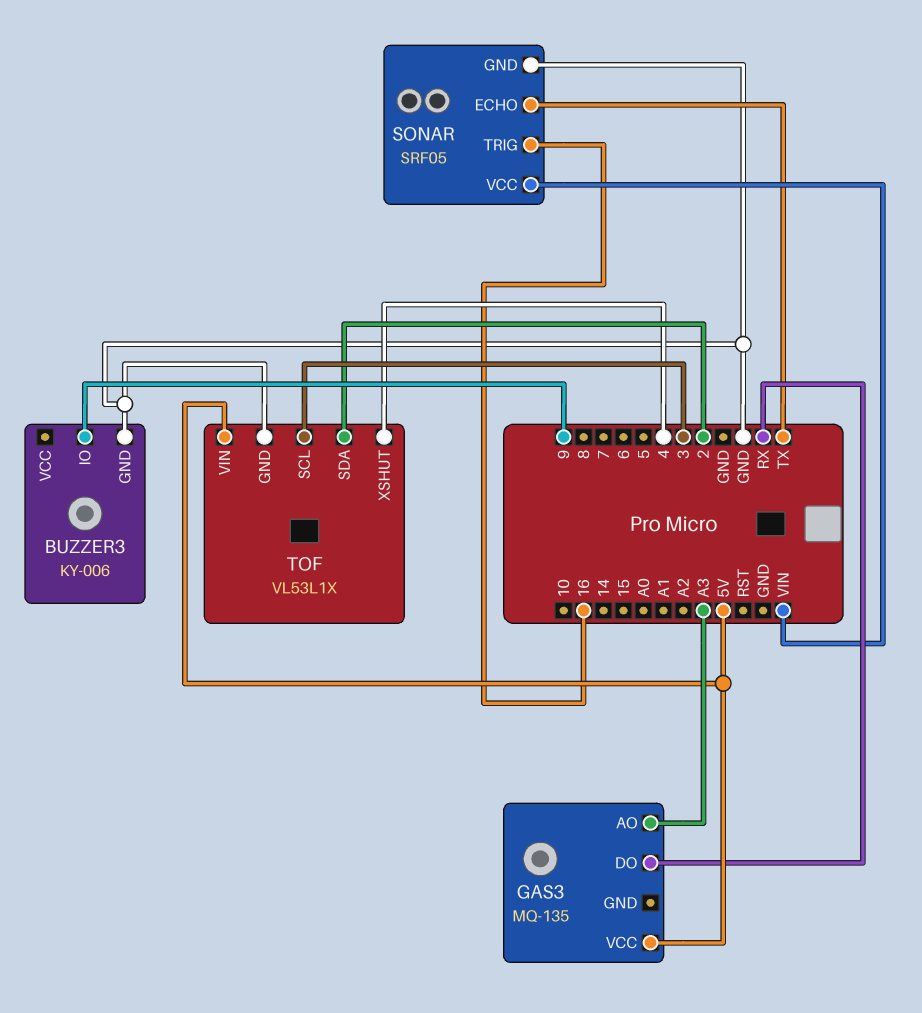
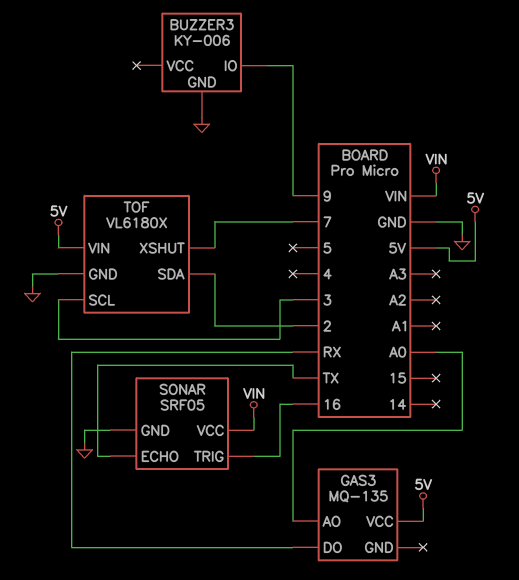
GAS3 pin AO: A3 -> A0
TOF: VL53L1X -> VL6180X
TOF pin XSHUT: 4 -> 7

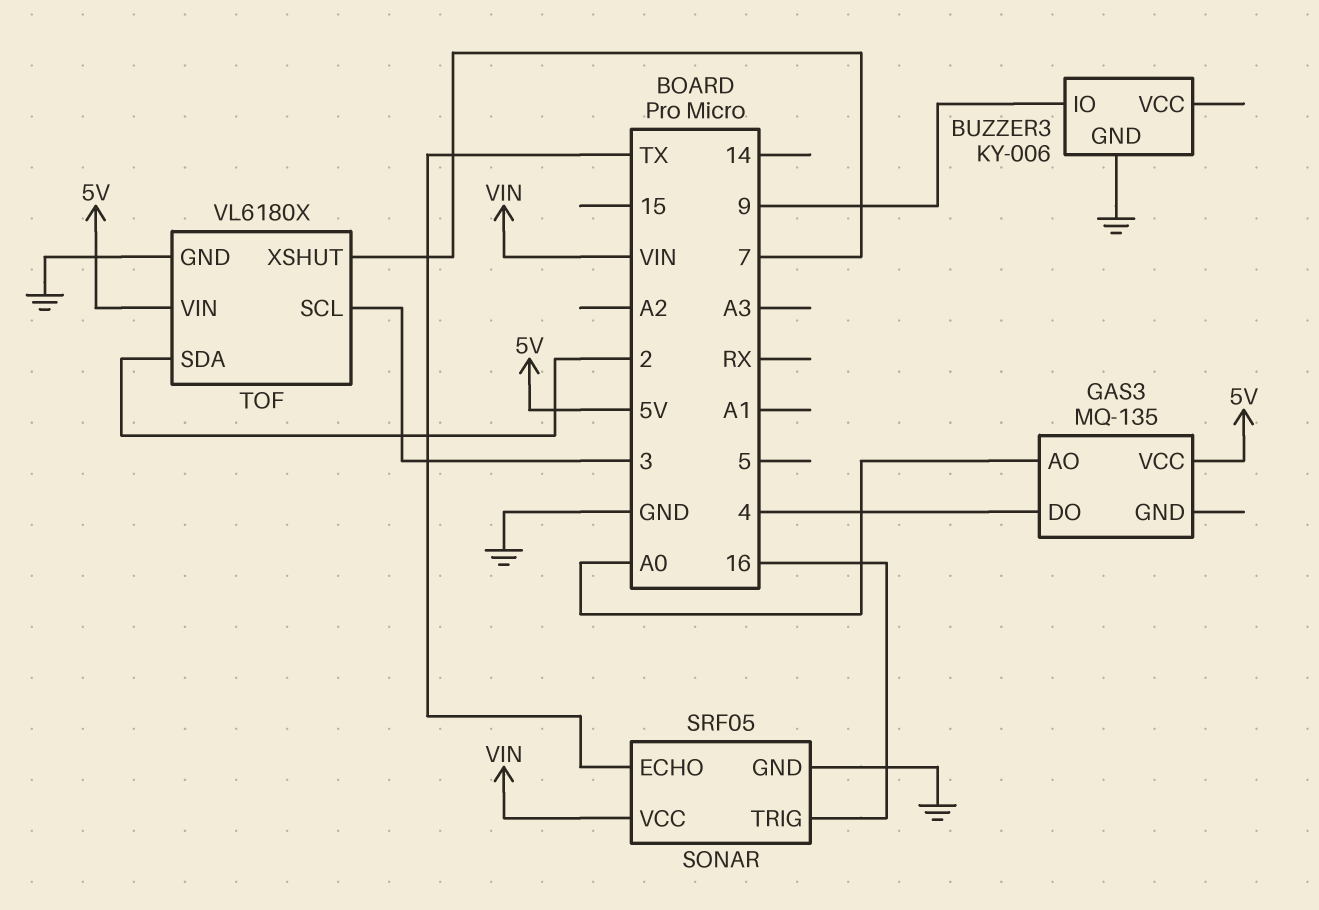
GAS3 pin DO: RX -> 4

